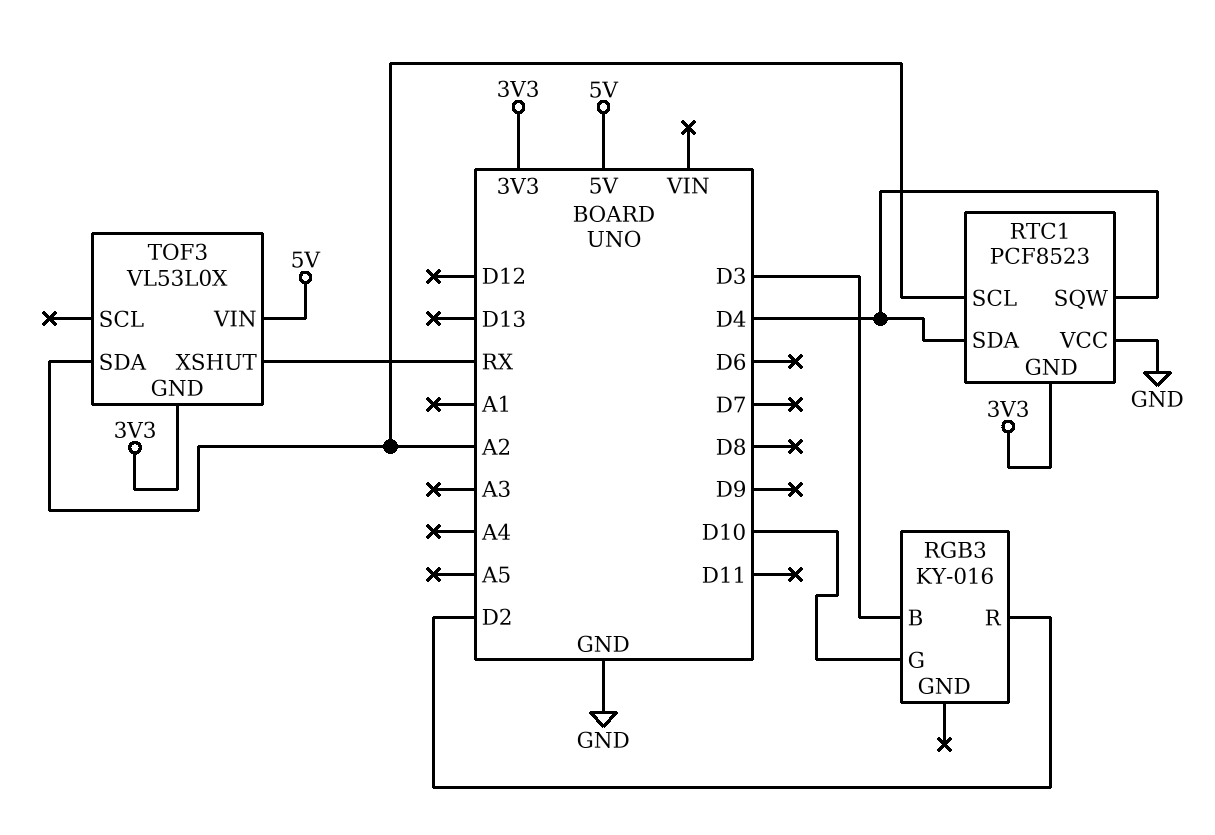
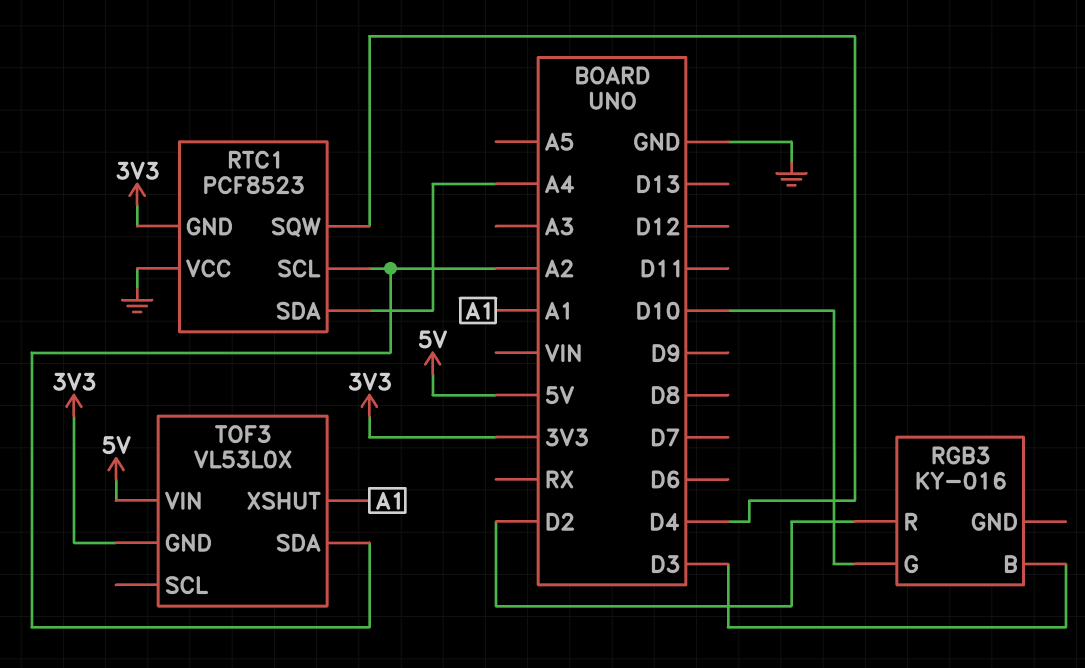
RTC1 pin SDA: D4 -> A4
TOF3 pin XSHUT: RX -> A1

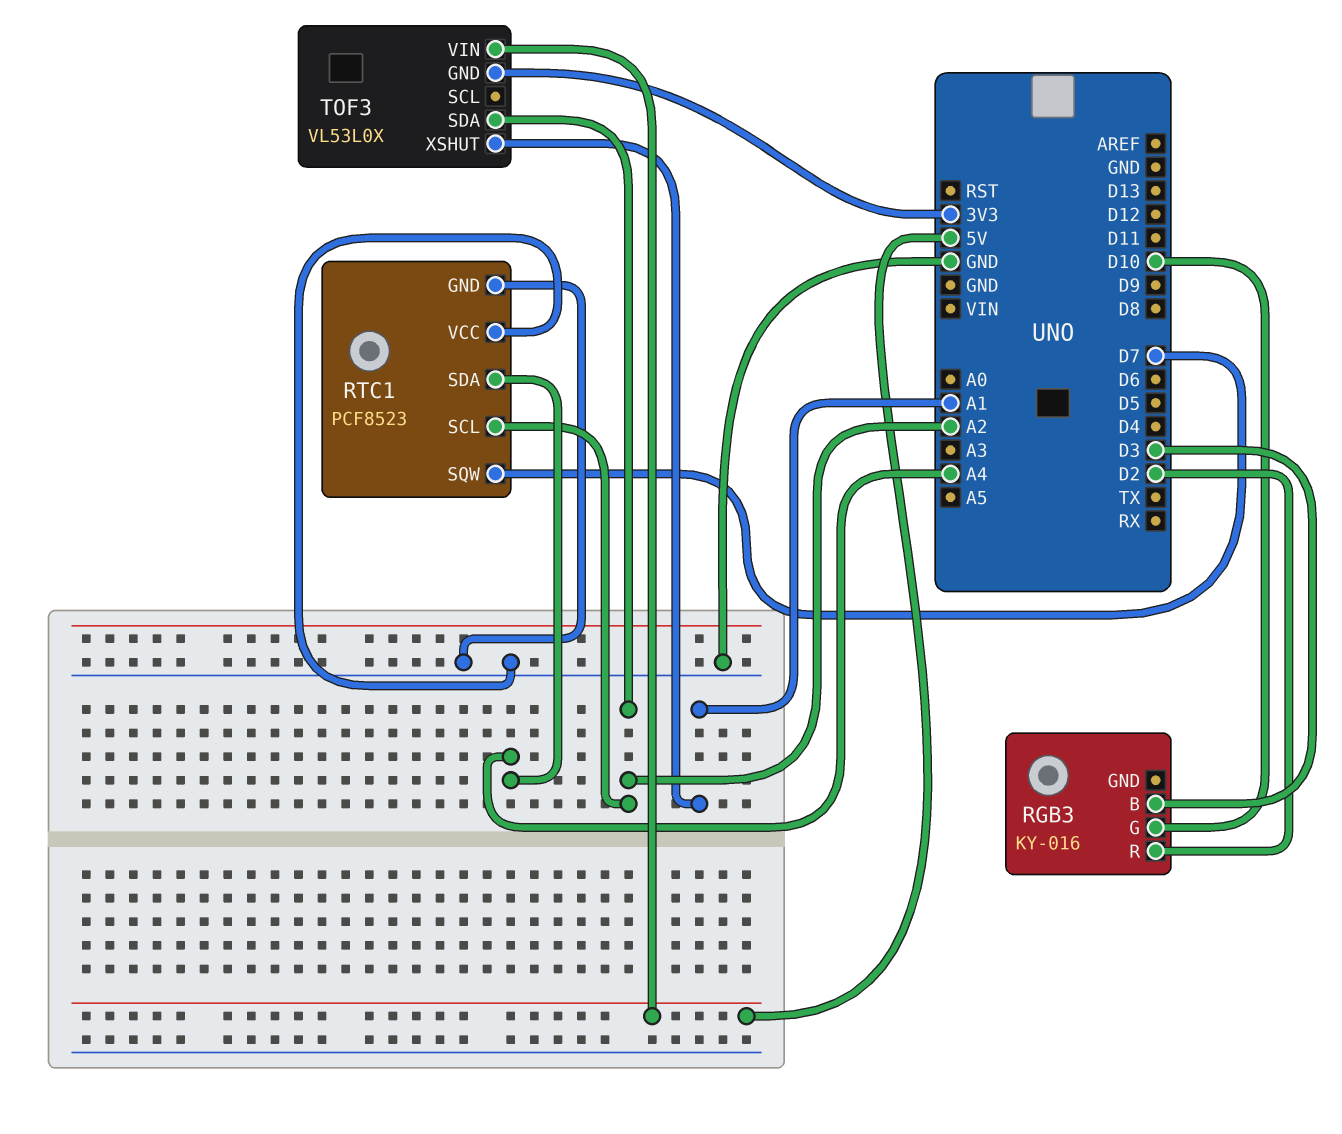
RTC1 pin GND: 3V3 -> GND
RTC1 pin SQW: D4 -> D7

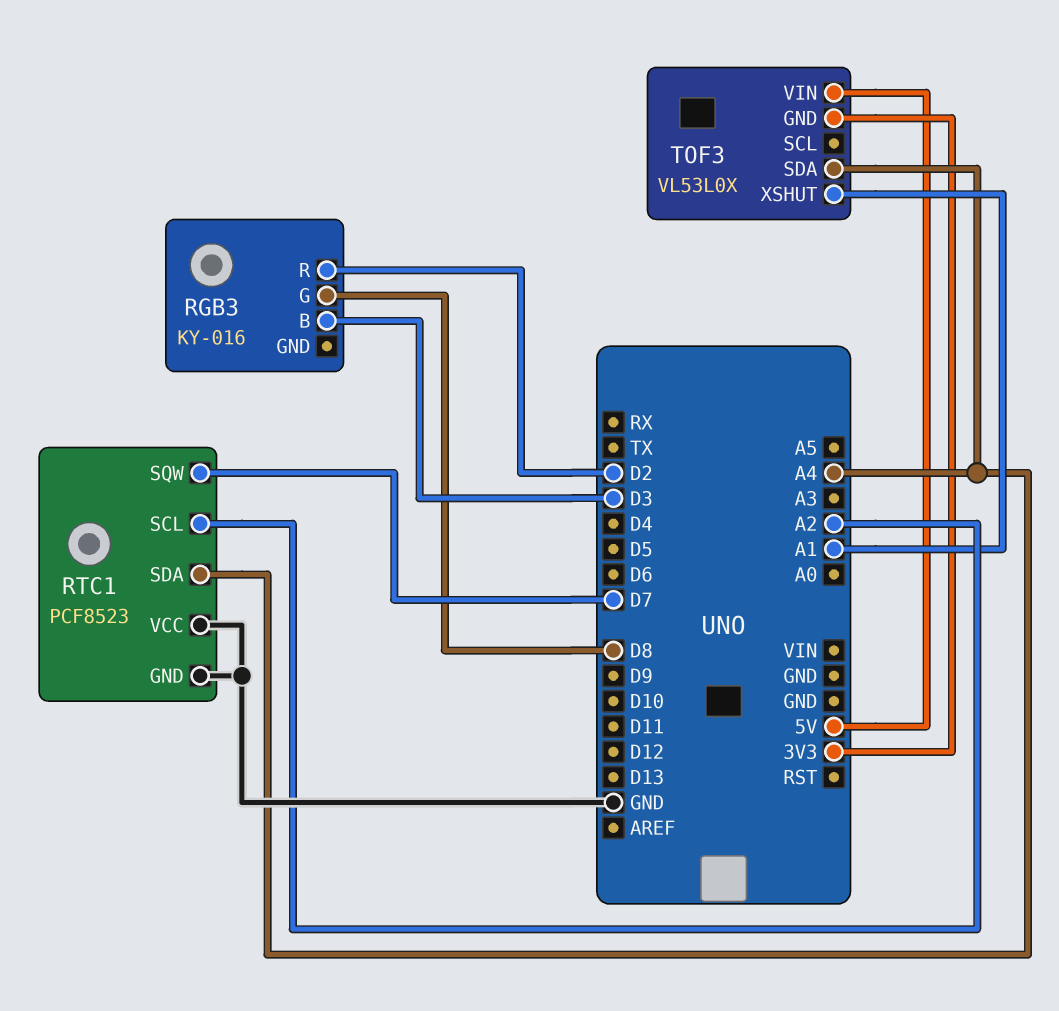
RGB3 pin G: D10 -> D8
TOF3 pin SDA: A2 -> A4

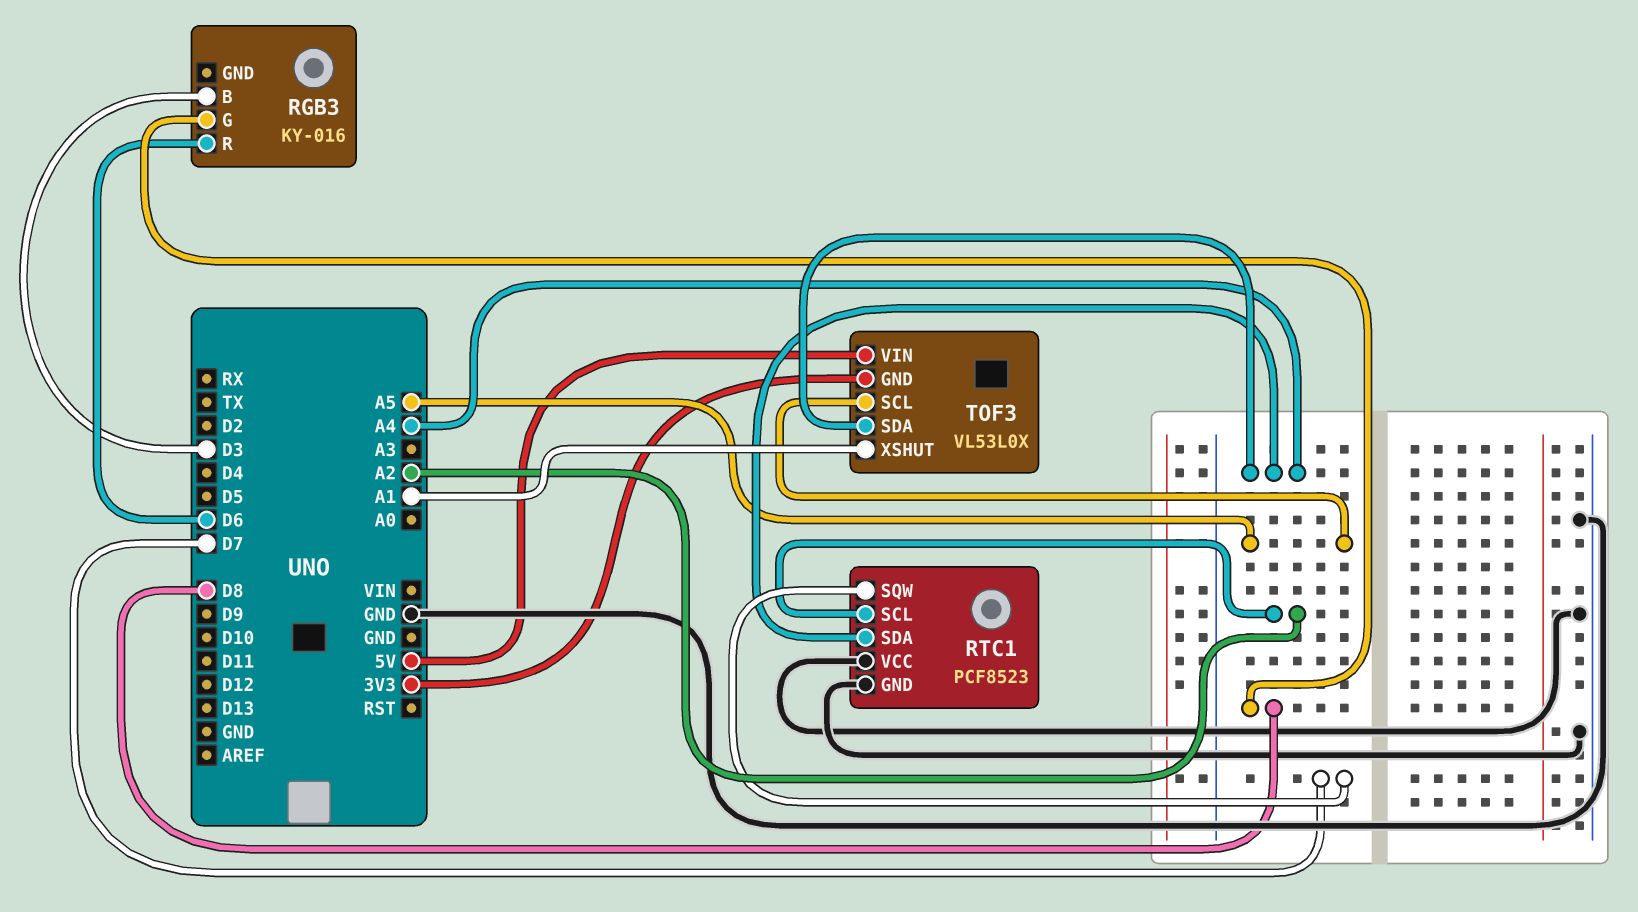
RGB3 pin R: D2 -> D6
TOF3 pin SCL: none -> A5

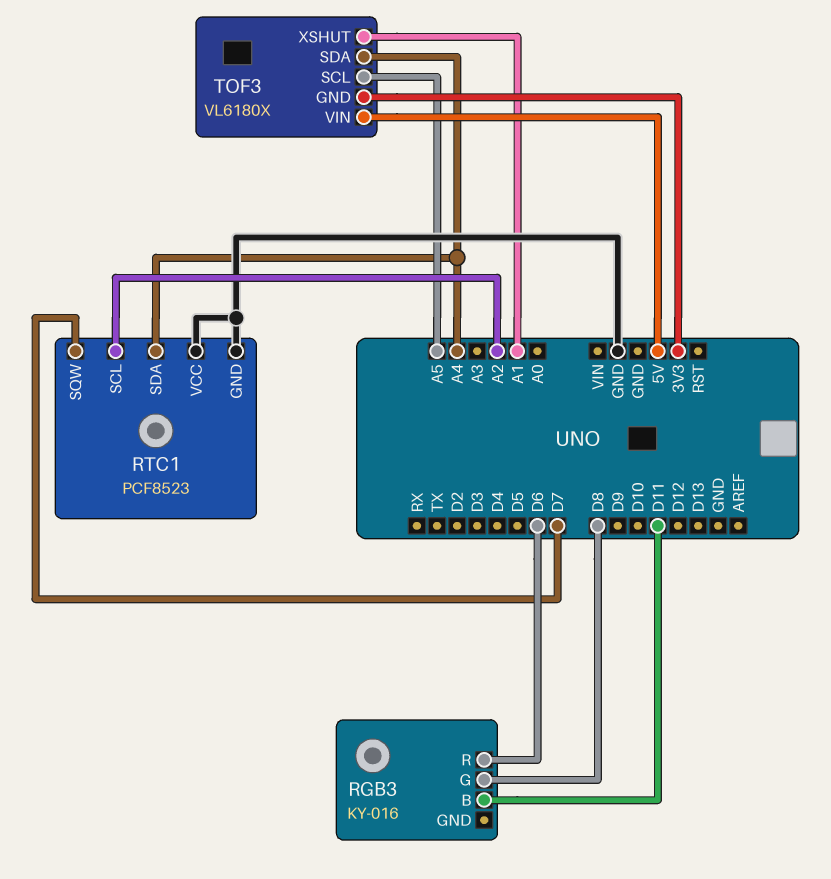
RGB3 pin B: D3 -> D11
TOF3: VL53L0X -> VL6180X

